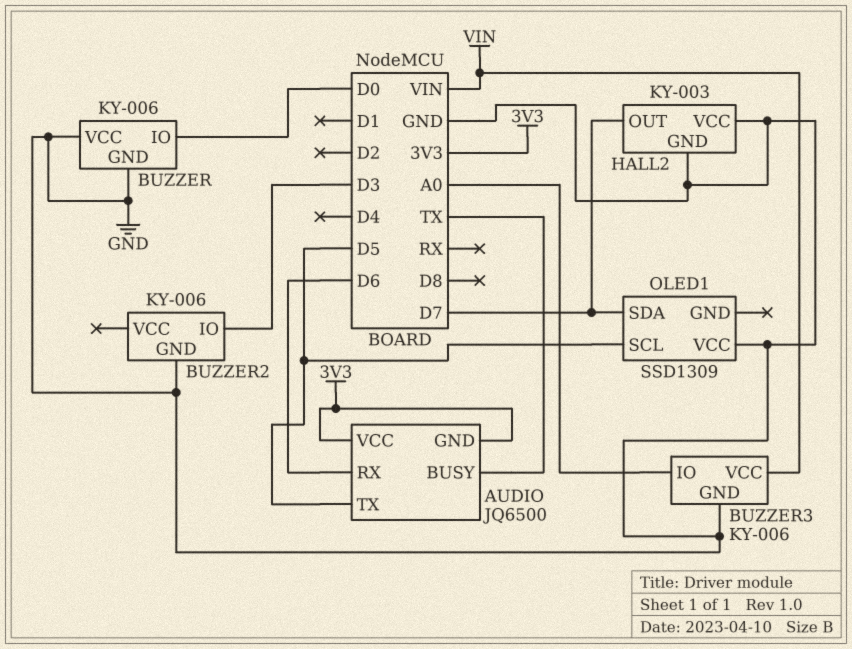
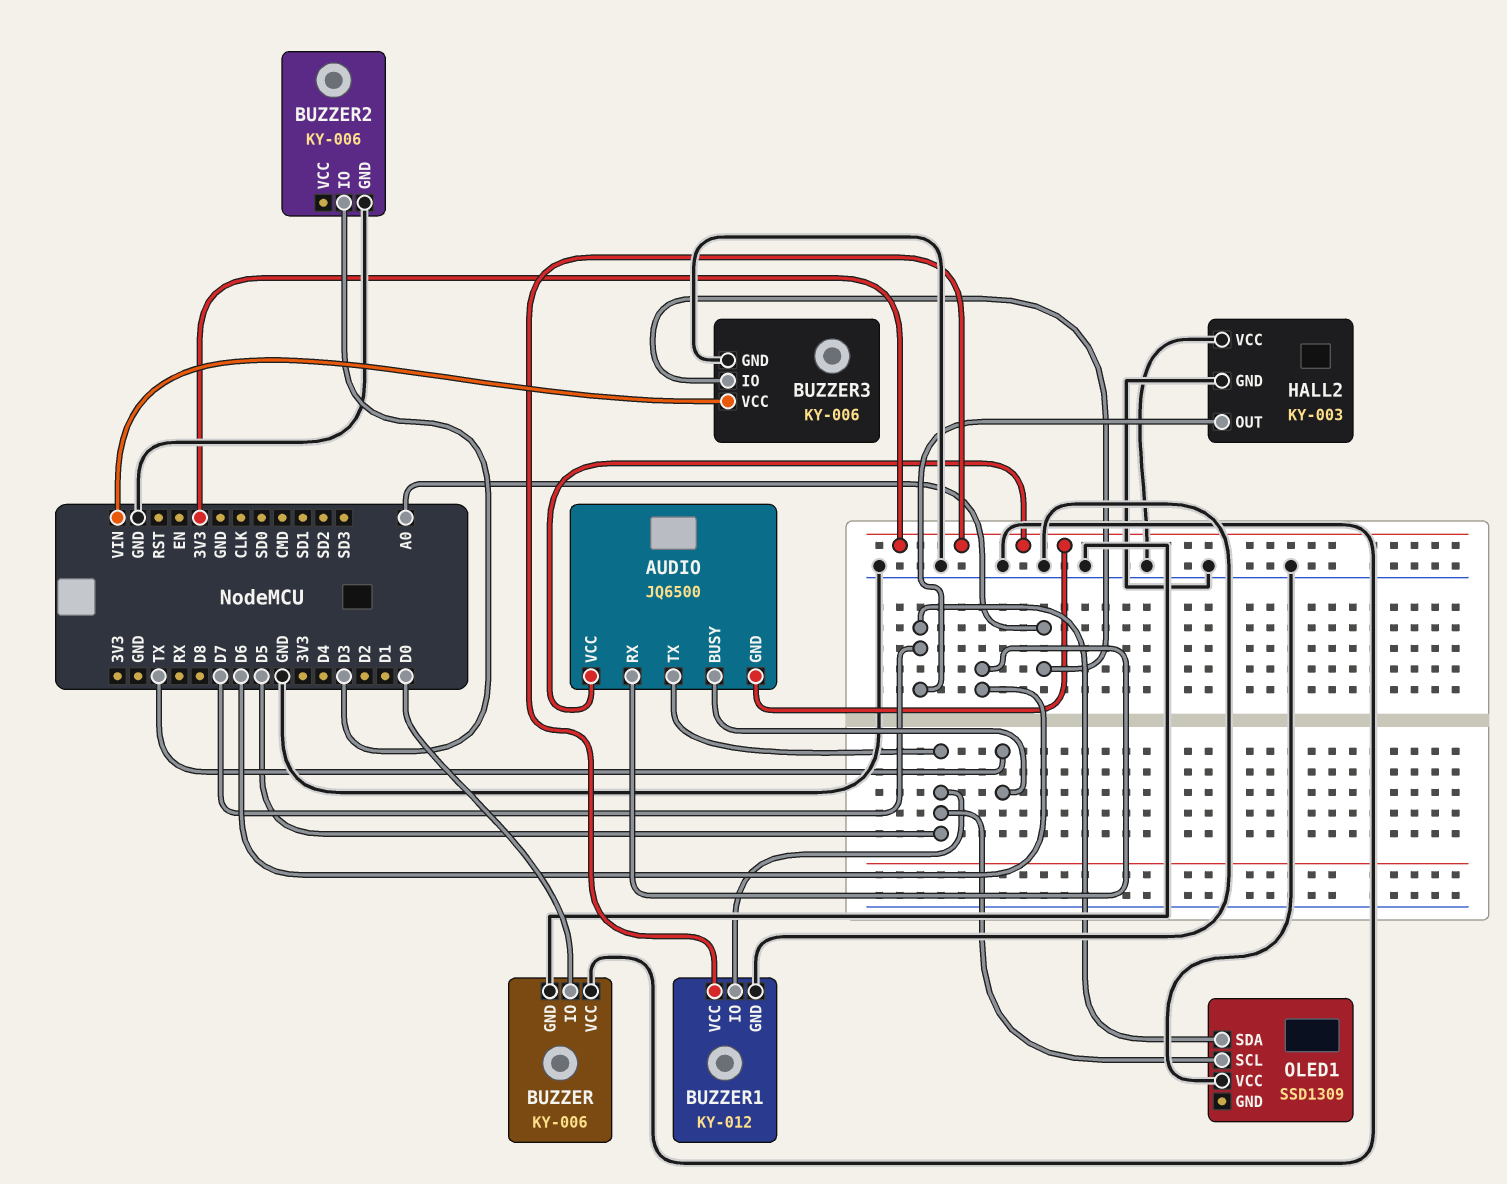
BUZZER1: none -> KY-012
BUZZER1 pin GND: none -> GND
BUZZER1 pin IO: none -> D5
BUZZER1 pin VCC: none -> 3V3

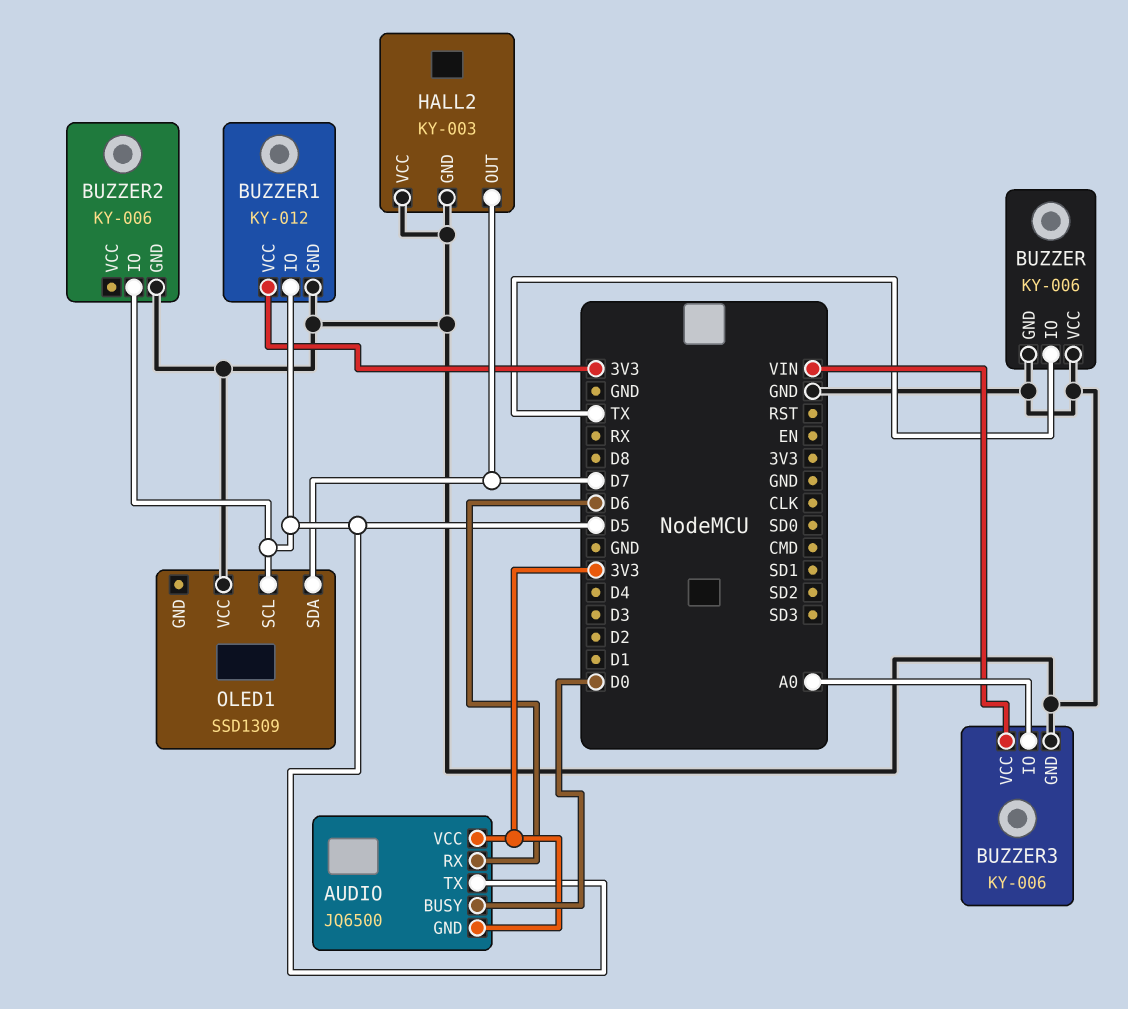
AUDIO pin BUSY: TX -> D0
BUZZER pin IO: D0 -> TX
BUZZER2 pin IO: D3 -> D5

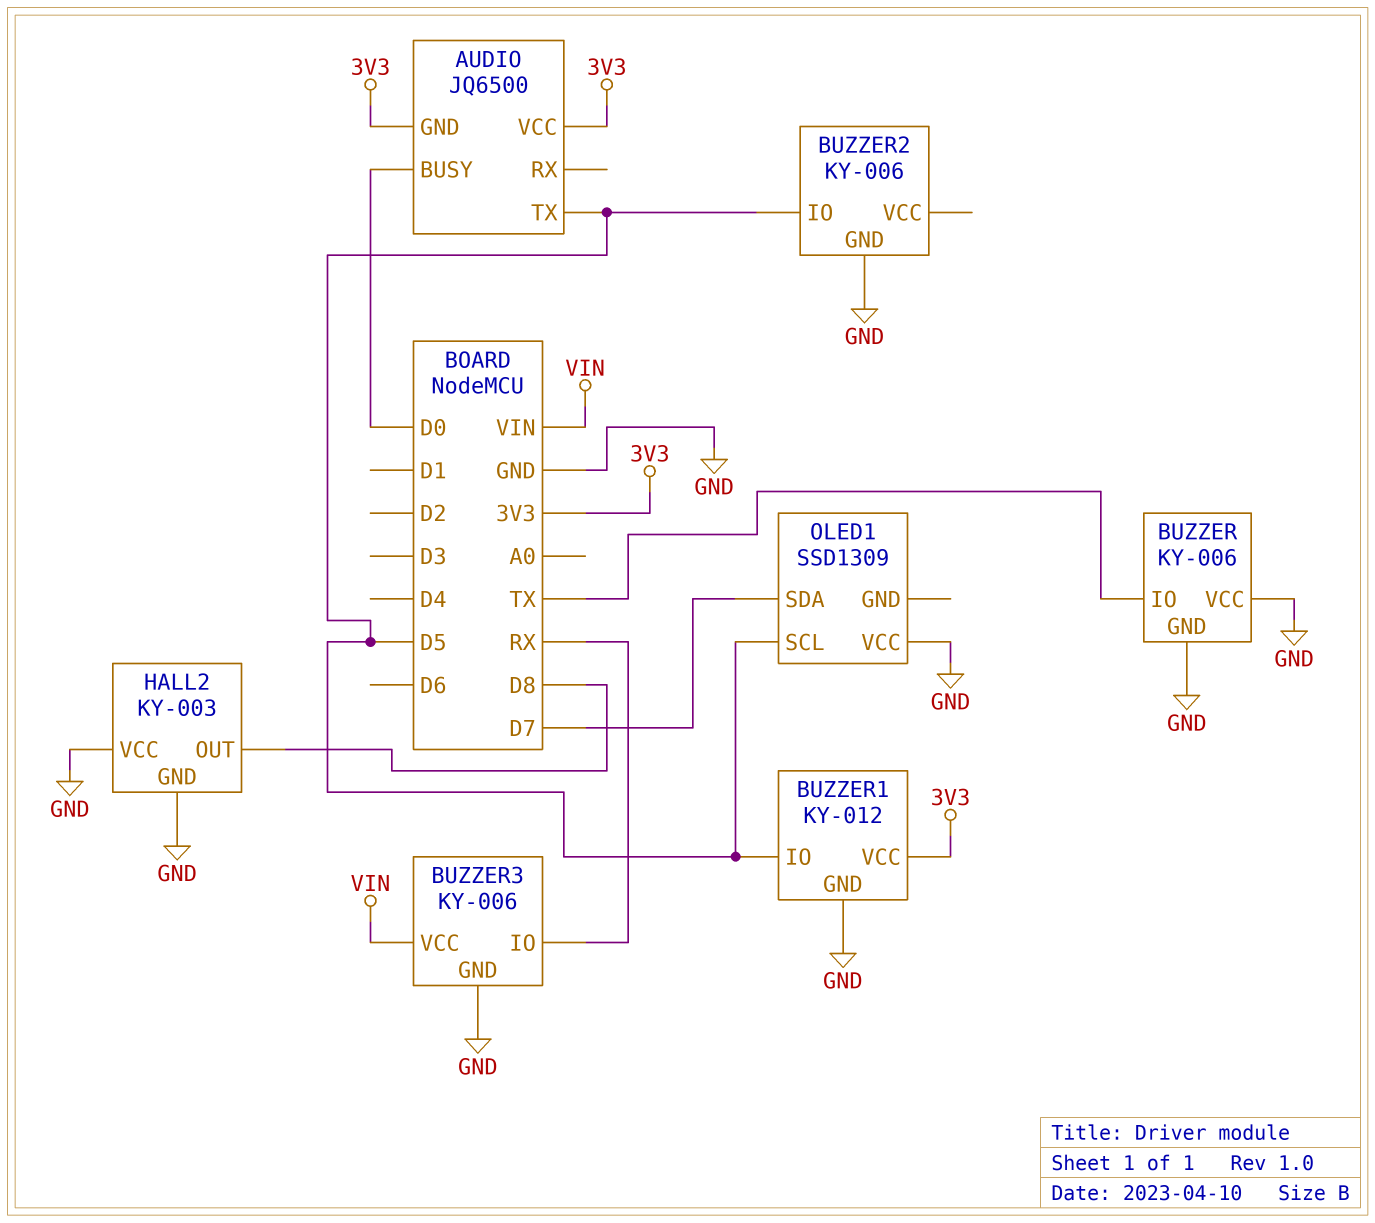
AUDIO pin RX: D6 -> none
BUZZER3 pin IO: A0 -> RX
HALL2 pin OUT: D7 -> D8

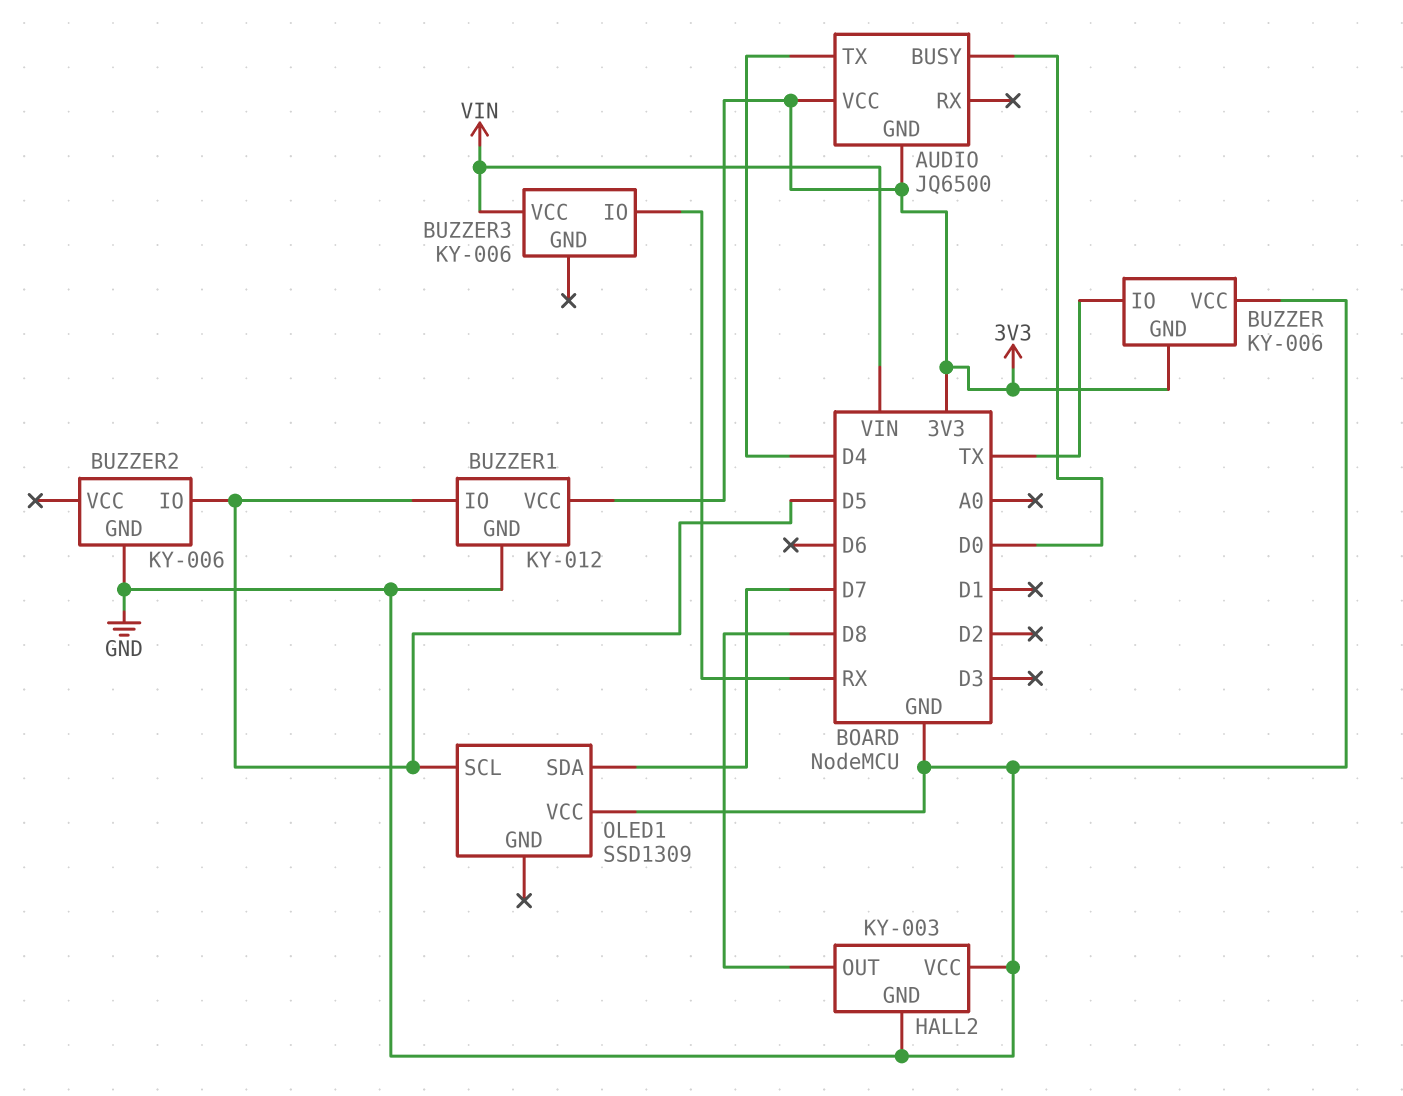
AUDIO pin TX: D5 -> D4
BUZZER pin GND: GND -> 3V3
BUZZER3 pin GND: GND -> none

